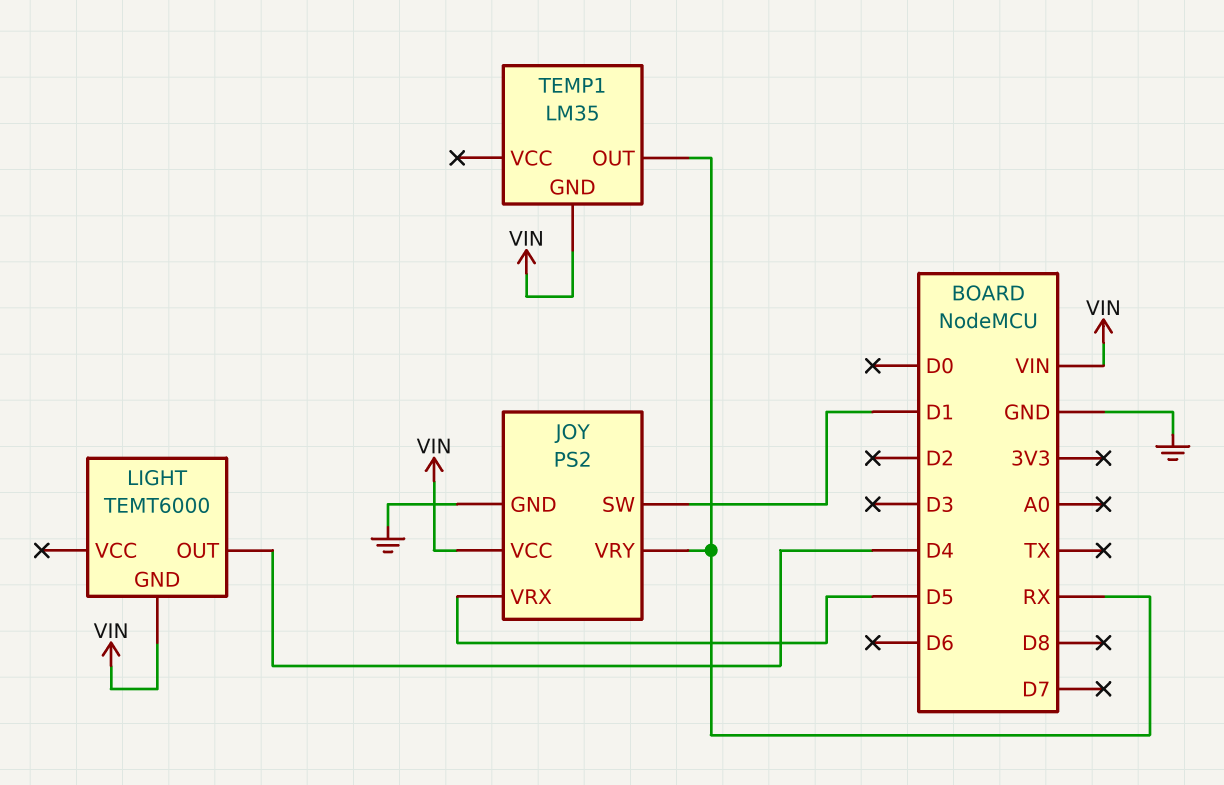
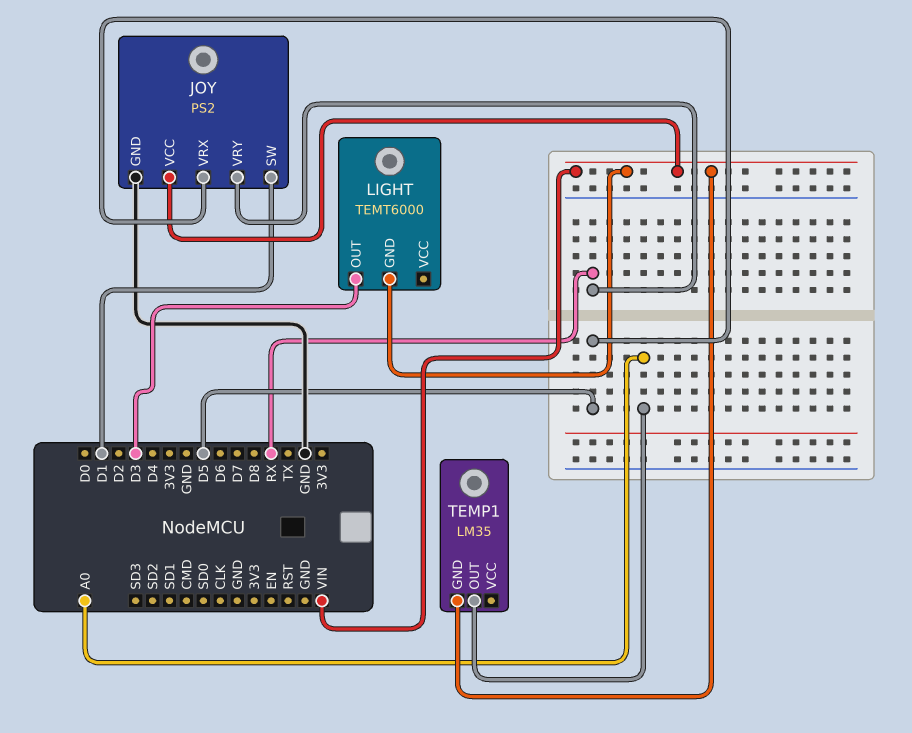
LIGHT pin OUT: D4 -> D3
TEMP1 pin OUT: RX -> A0

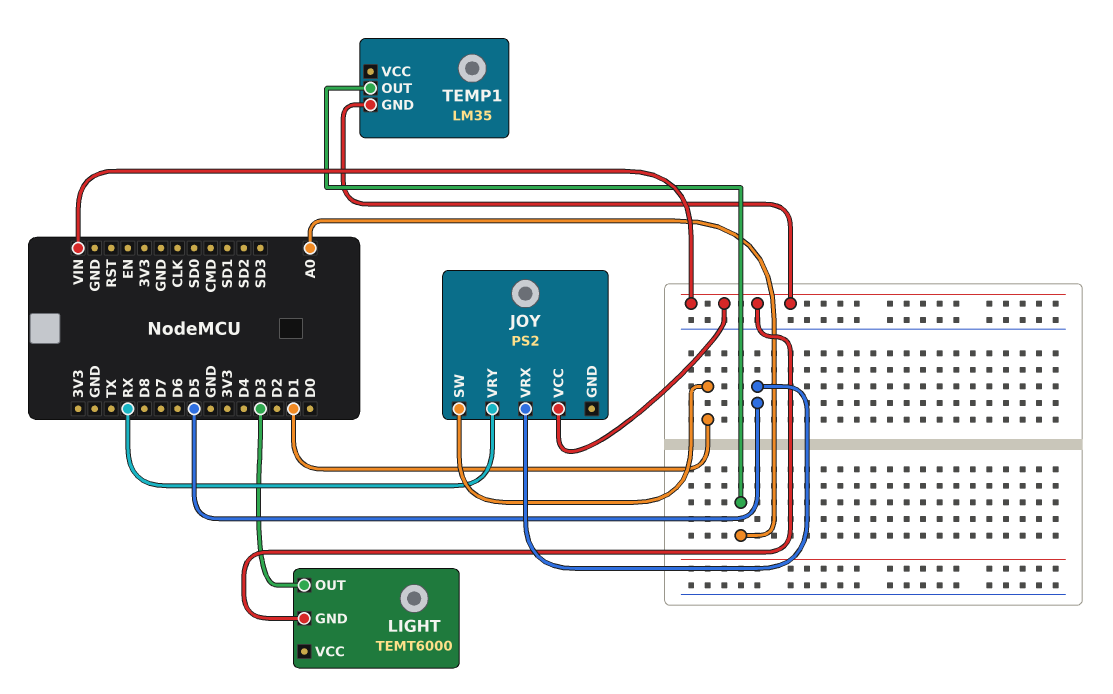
JOY pin GND: GND -> none

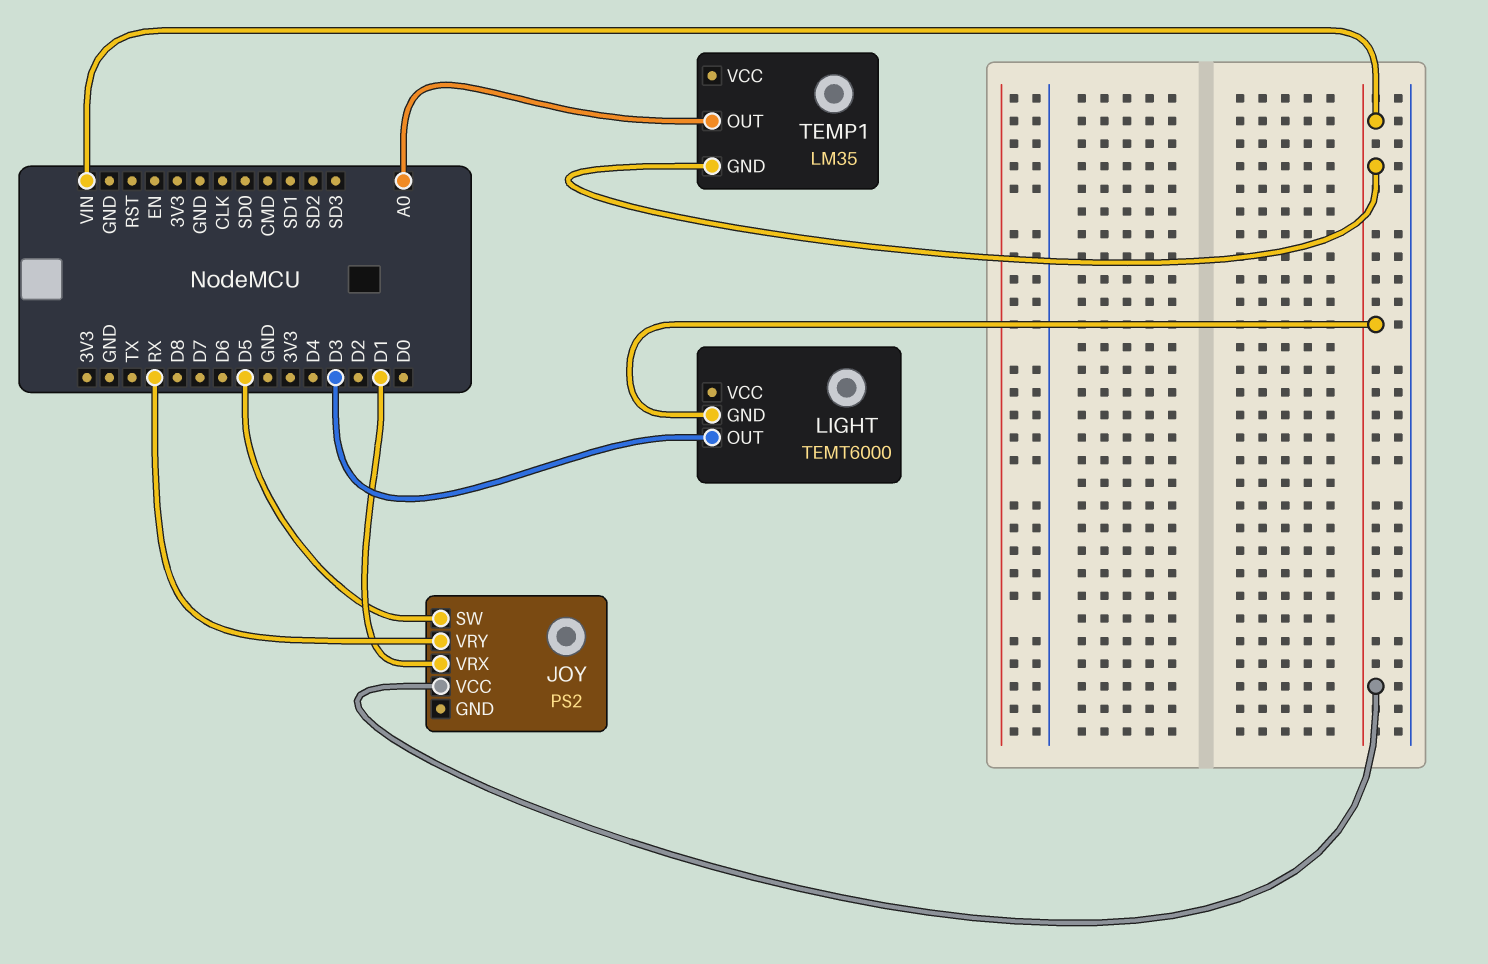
JOY pin SW: D1 -> D5
JOY pin VRX: D5 -> D1

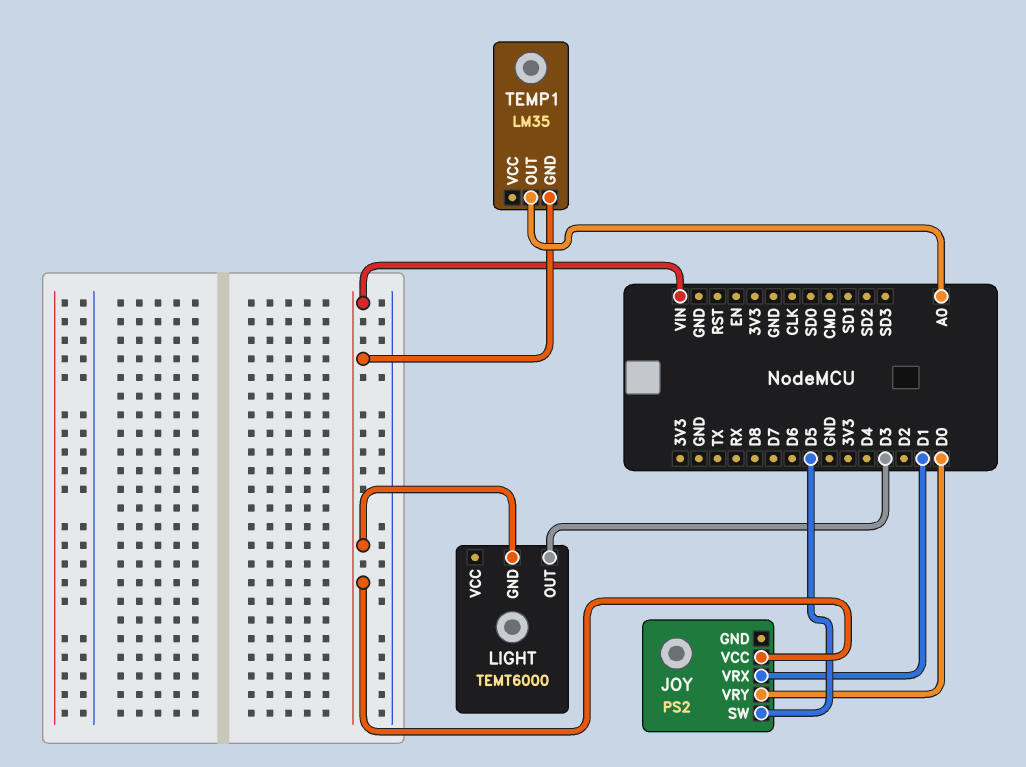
JOY pin VRY: RX -> D0

